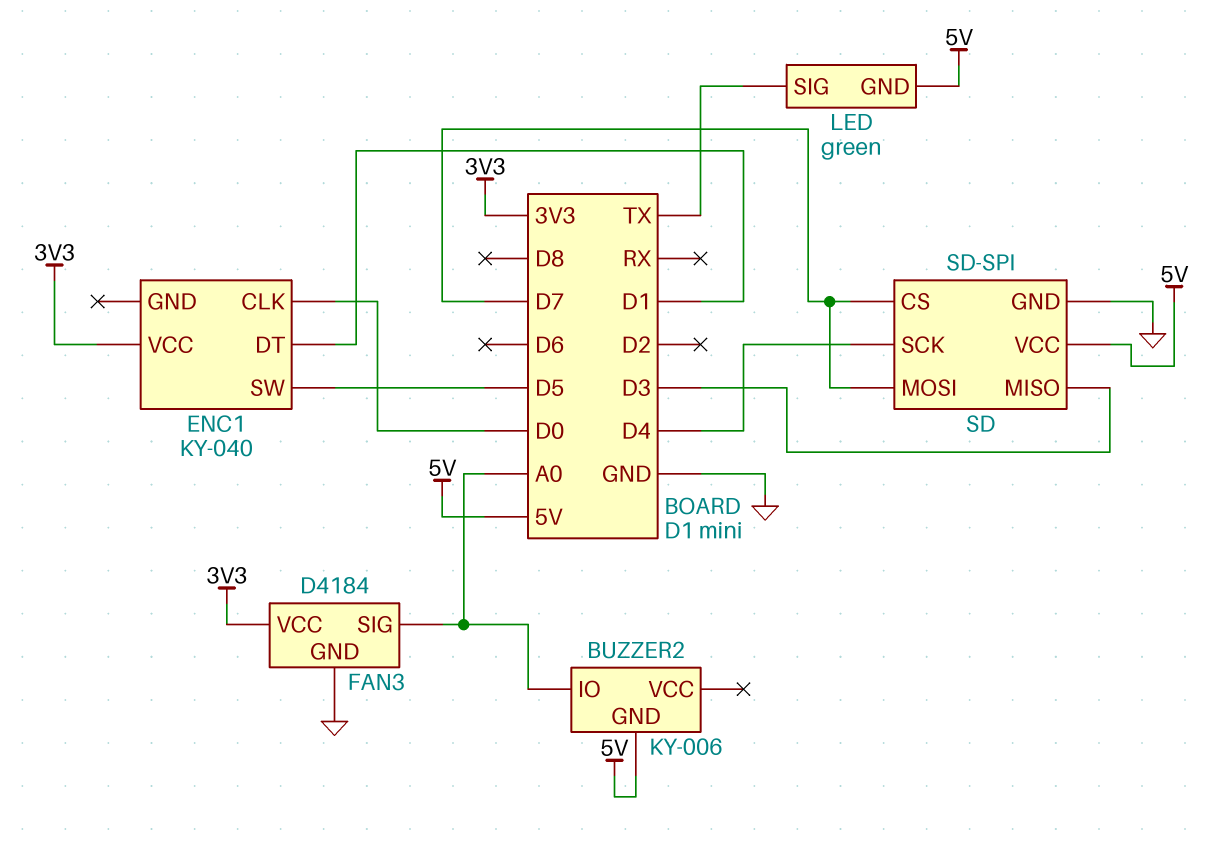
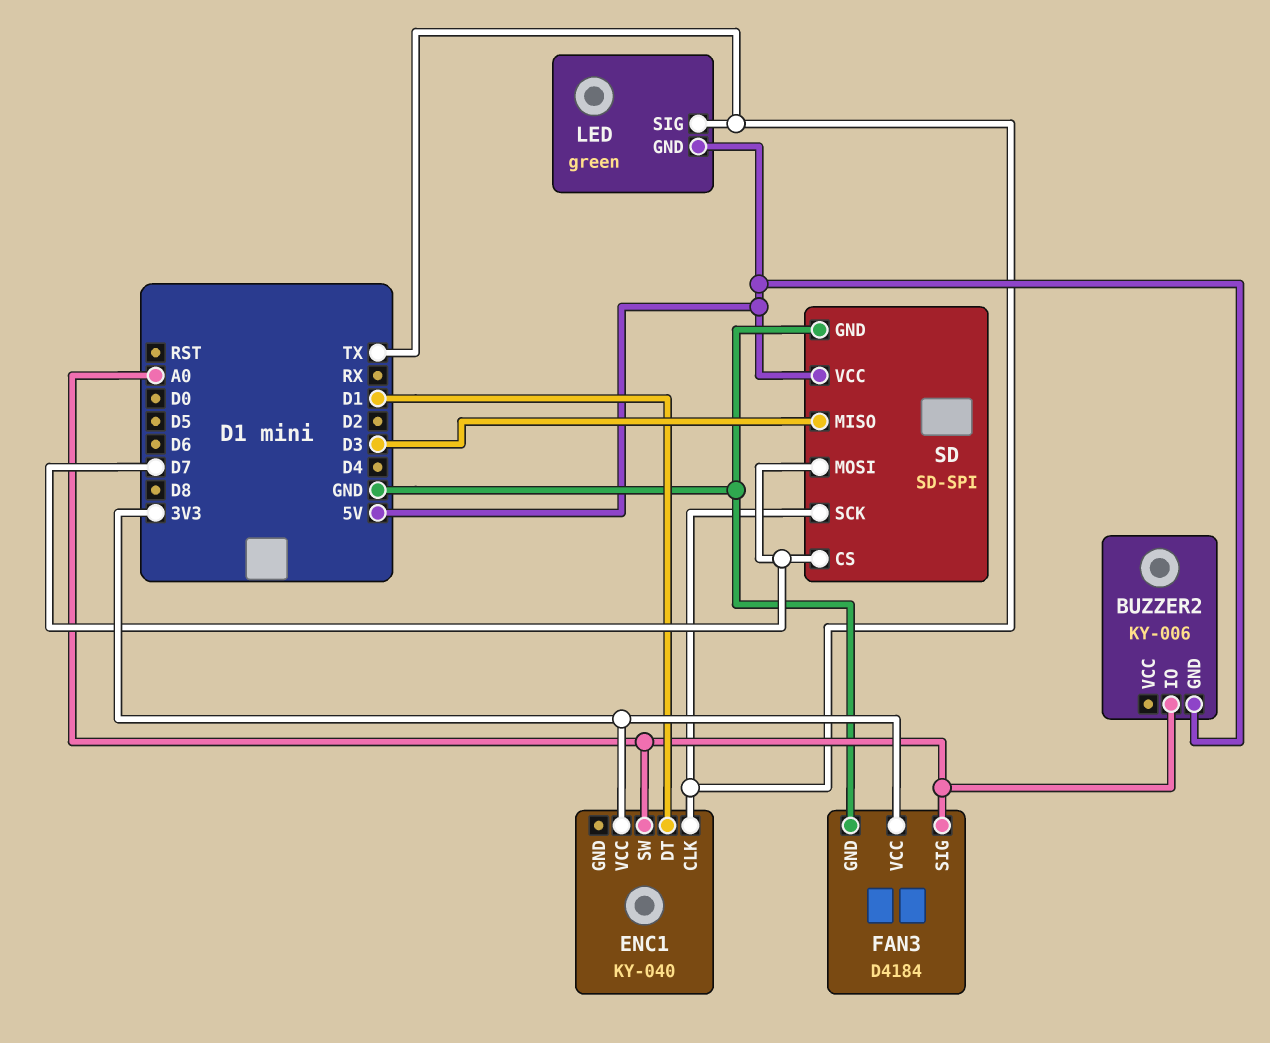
ENC1 pin CLK: D0 -> TX
ENC1 pin SW: D5 -> A0
SD pin SCK: D4 -> TX

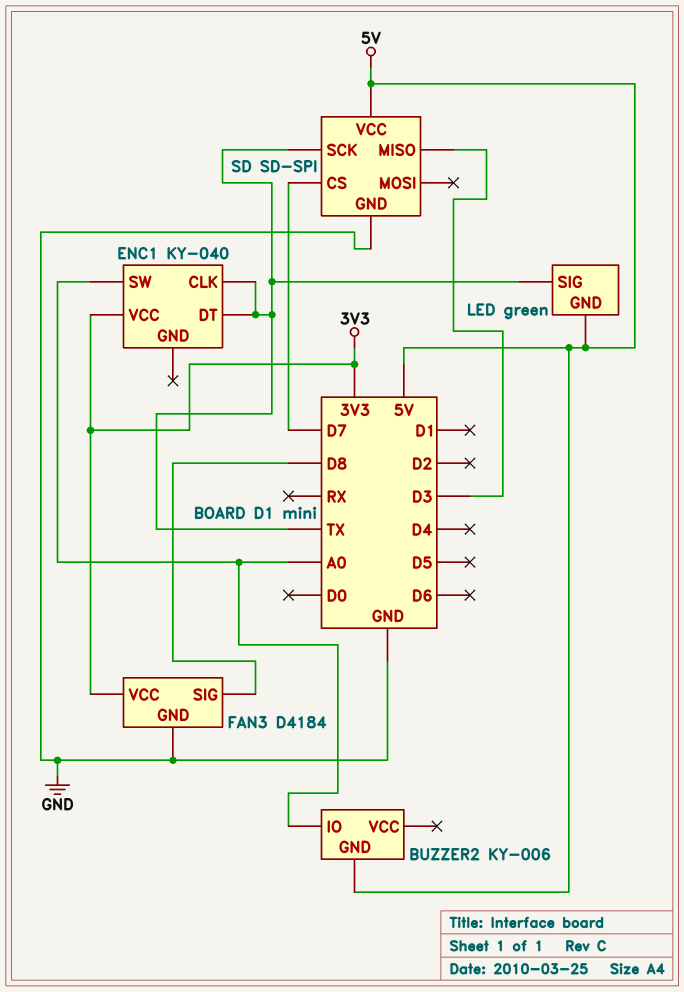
ENC1 pin DT: D1 -> TX
FAN3 pin SIG: A0 -> D8
SD pin MOSI: D7 -> none

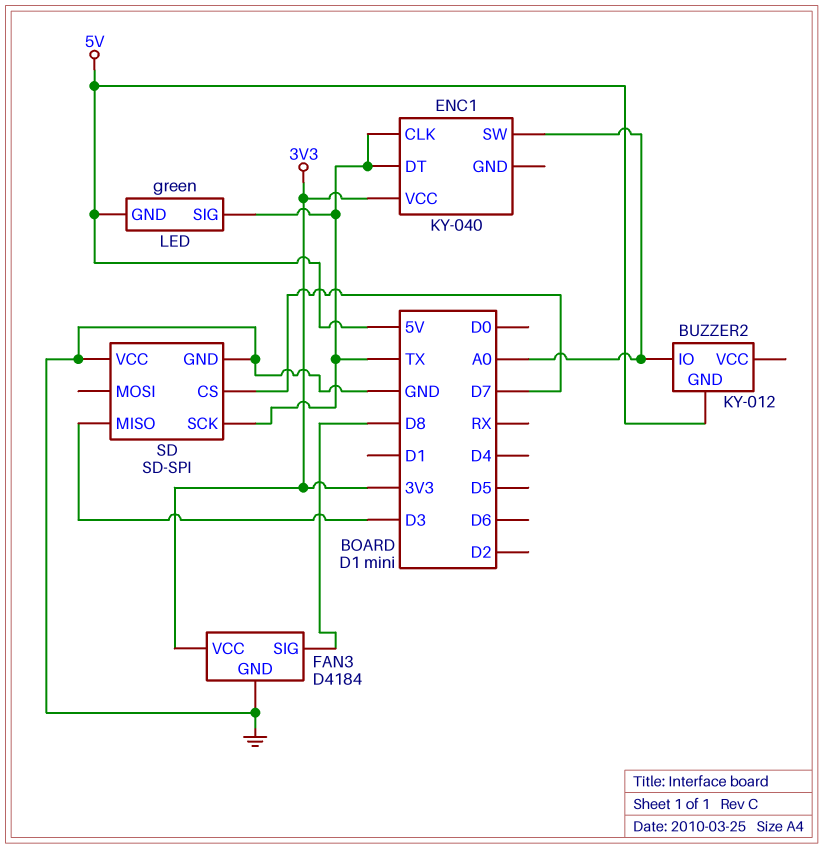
BUZZER2: KY-006 -> KY-012
SD pin VCC: 5V -> GND

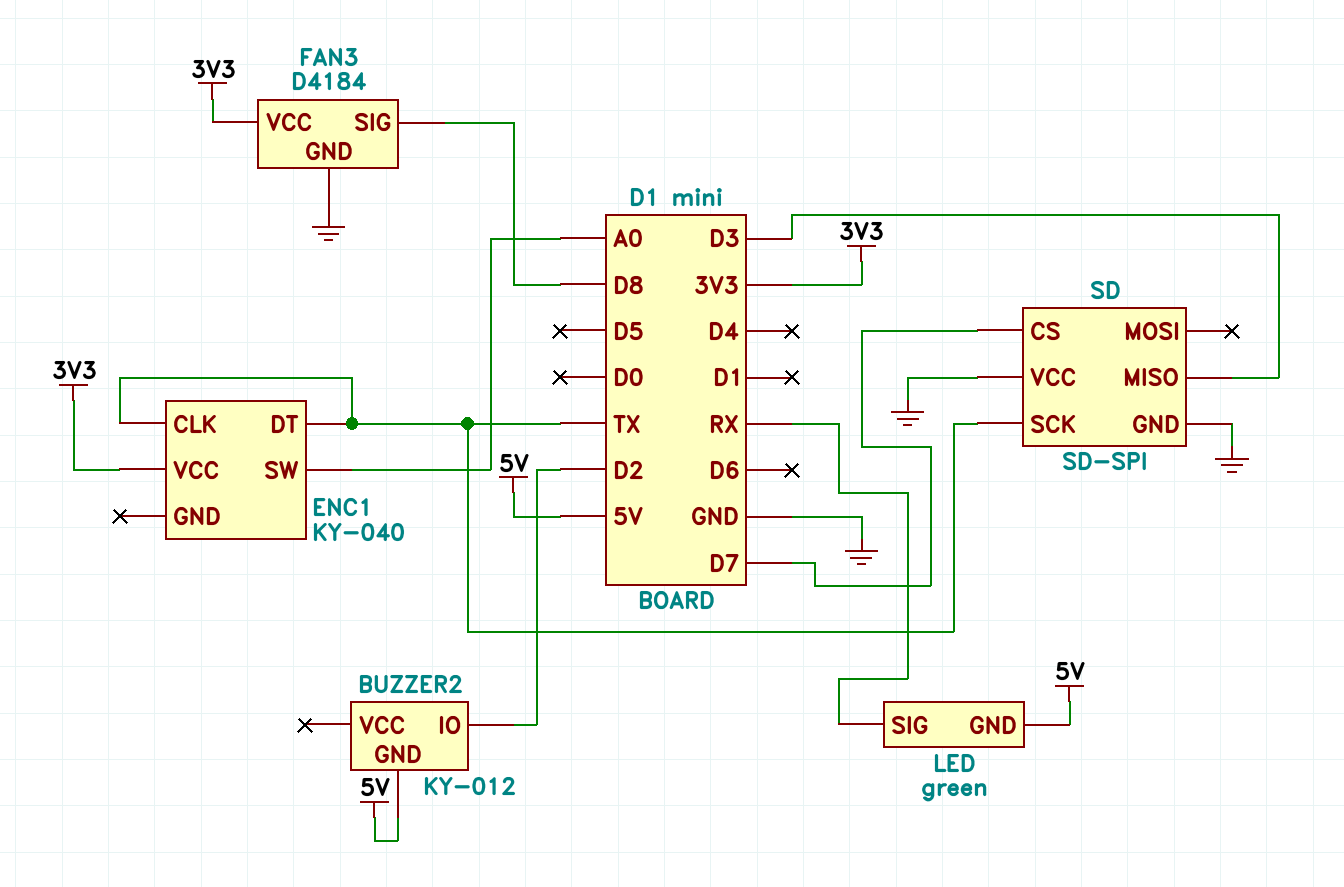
BUZZER2 pin IO: A0 -> D2
LED pin SIG: TX -> RX

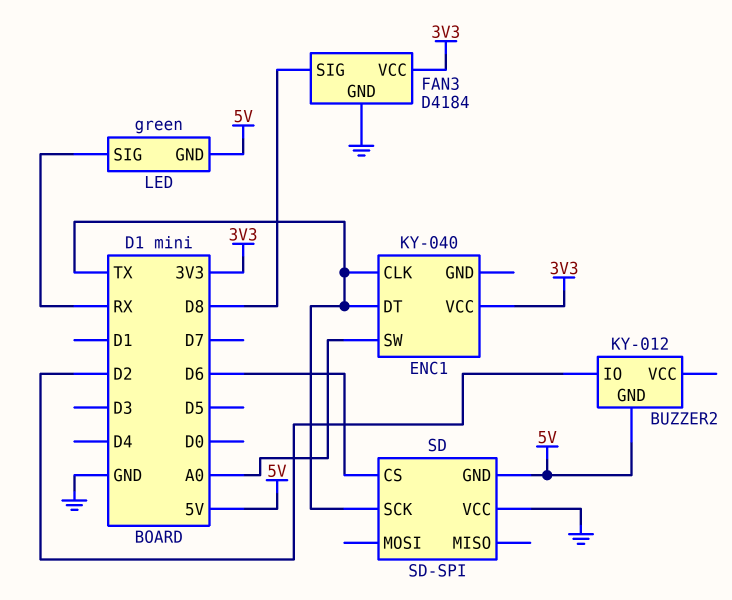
SD pin CS: D7 -> D6
SD pin GND: GND -> 5V
SD pin MISO: D3 -> none

